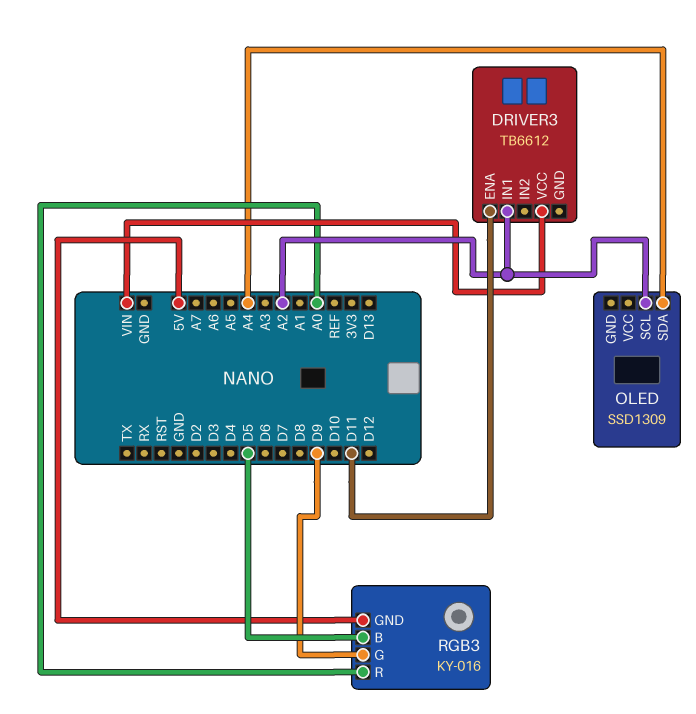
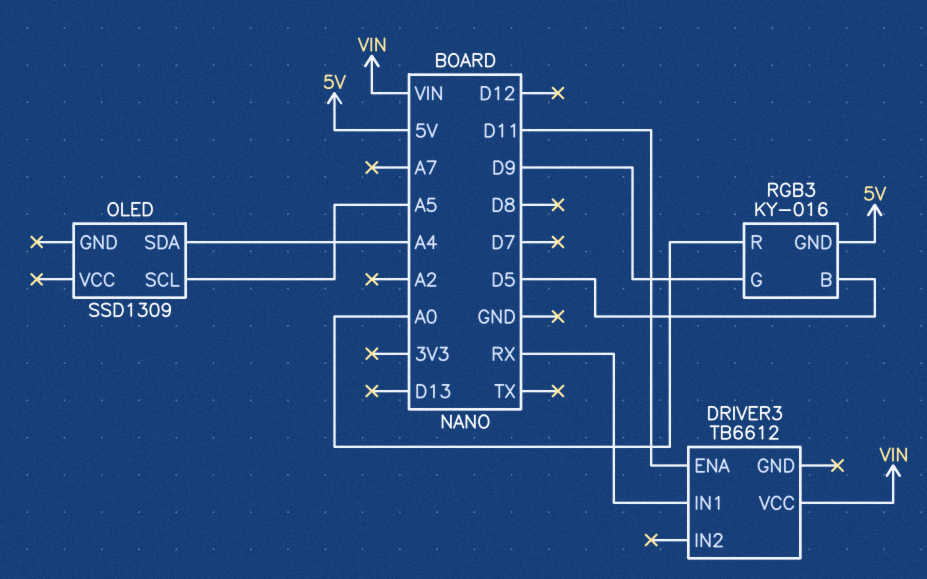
DRIVER3 pin IN1: A2 -> RX
OLED pin SCL: A2 -> A5

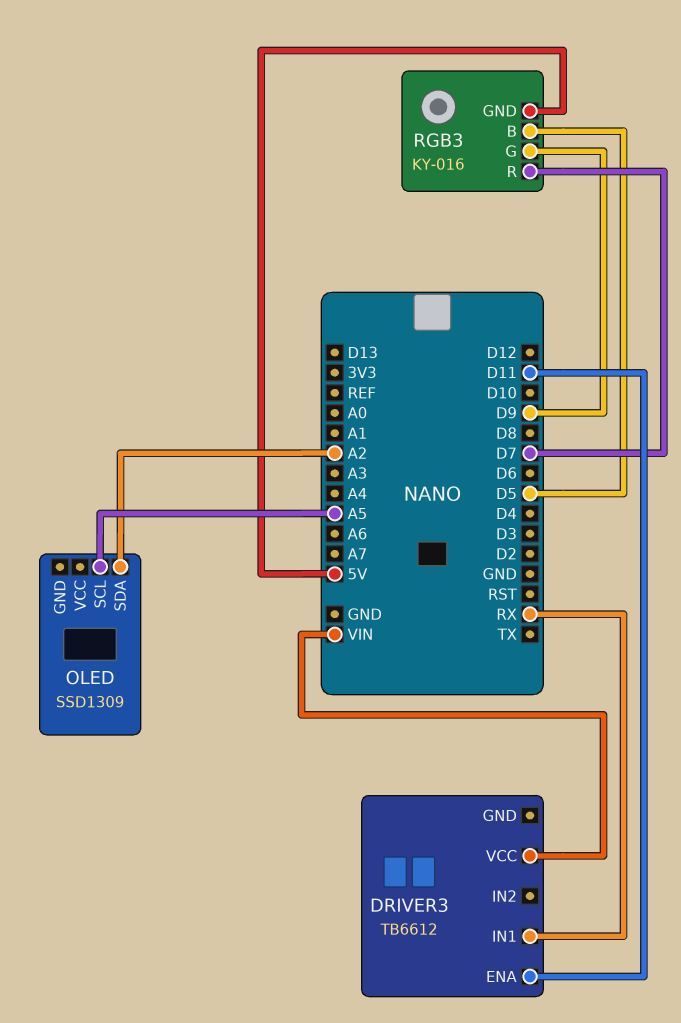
OLED pin SDA: A4 -> A2
RGB3 pin R: A0 -> D7

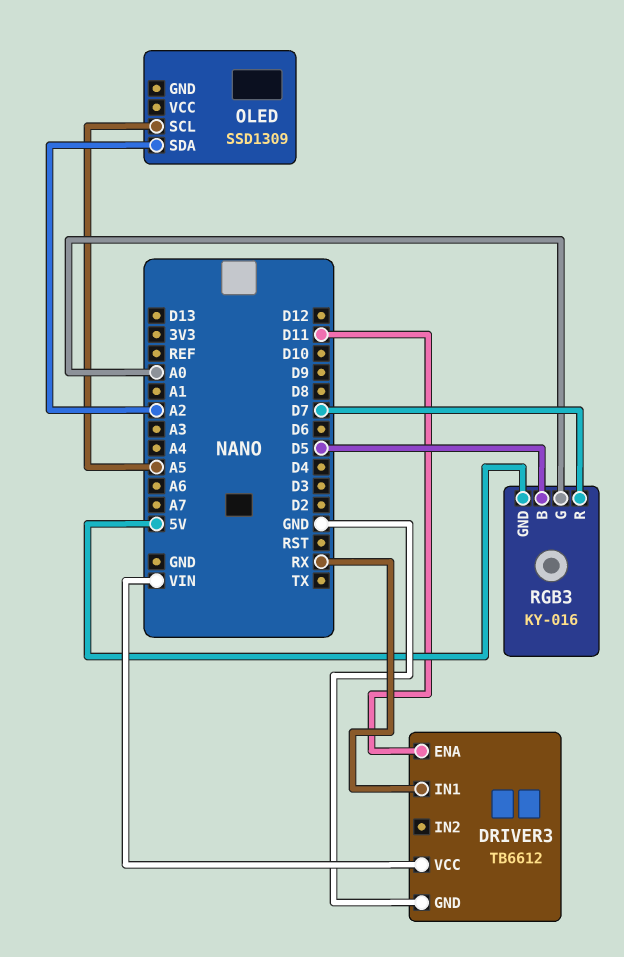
DRIVER3 pin GND: none -> GND
RGB3 pin G: D9 -> A0

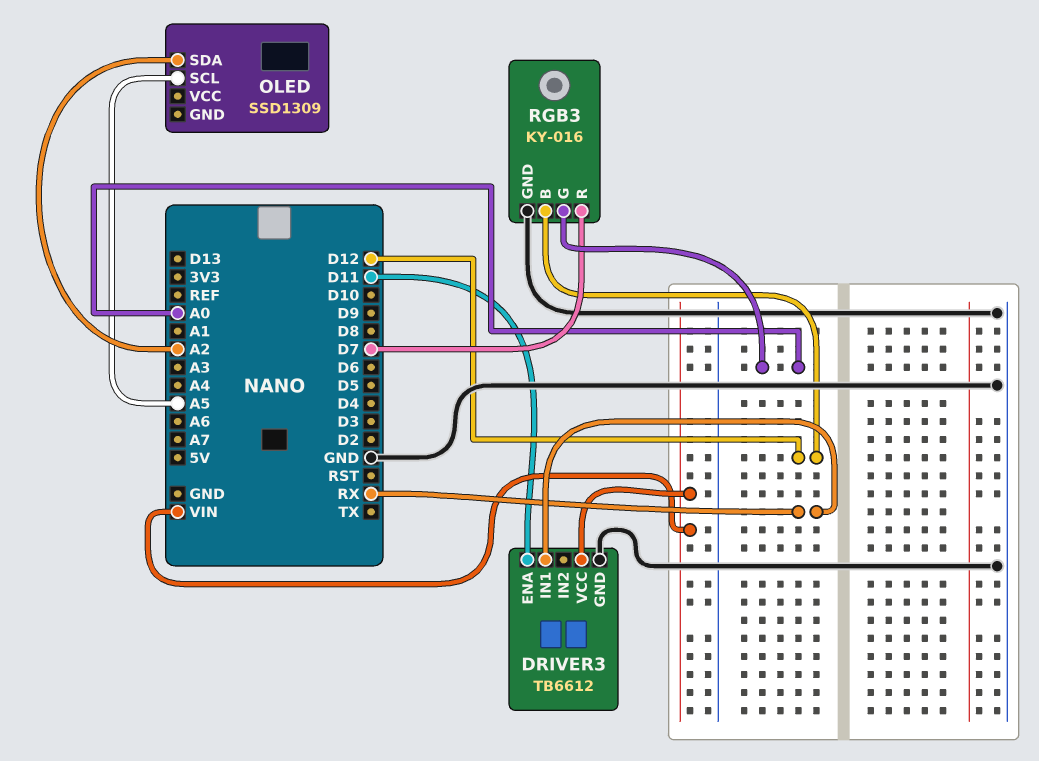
RGB3 pin B: D5 -> D12
RGB3 pin GND: 5V -> GND

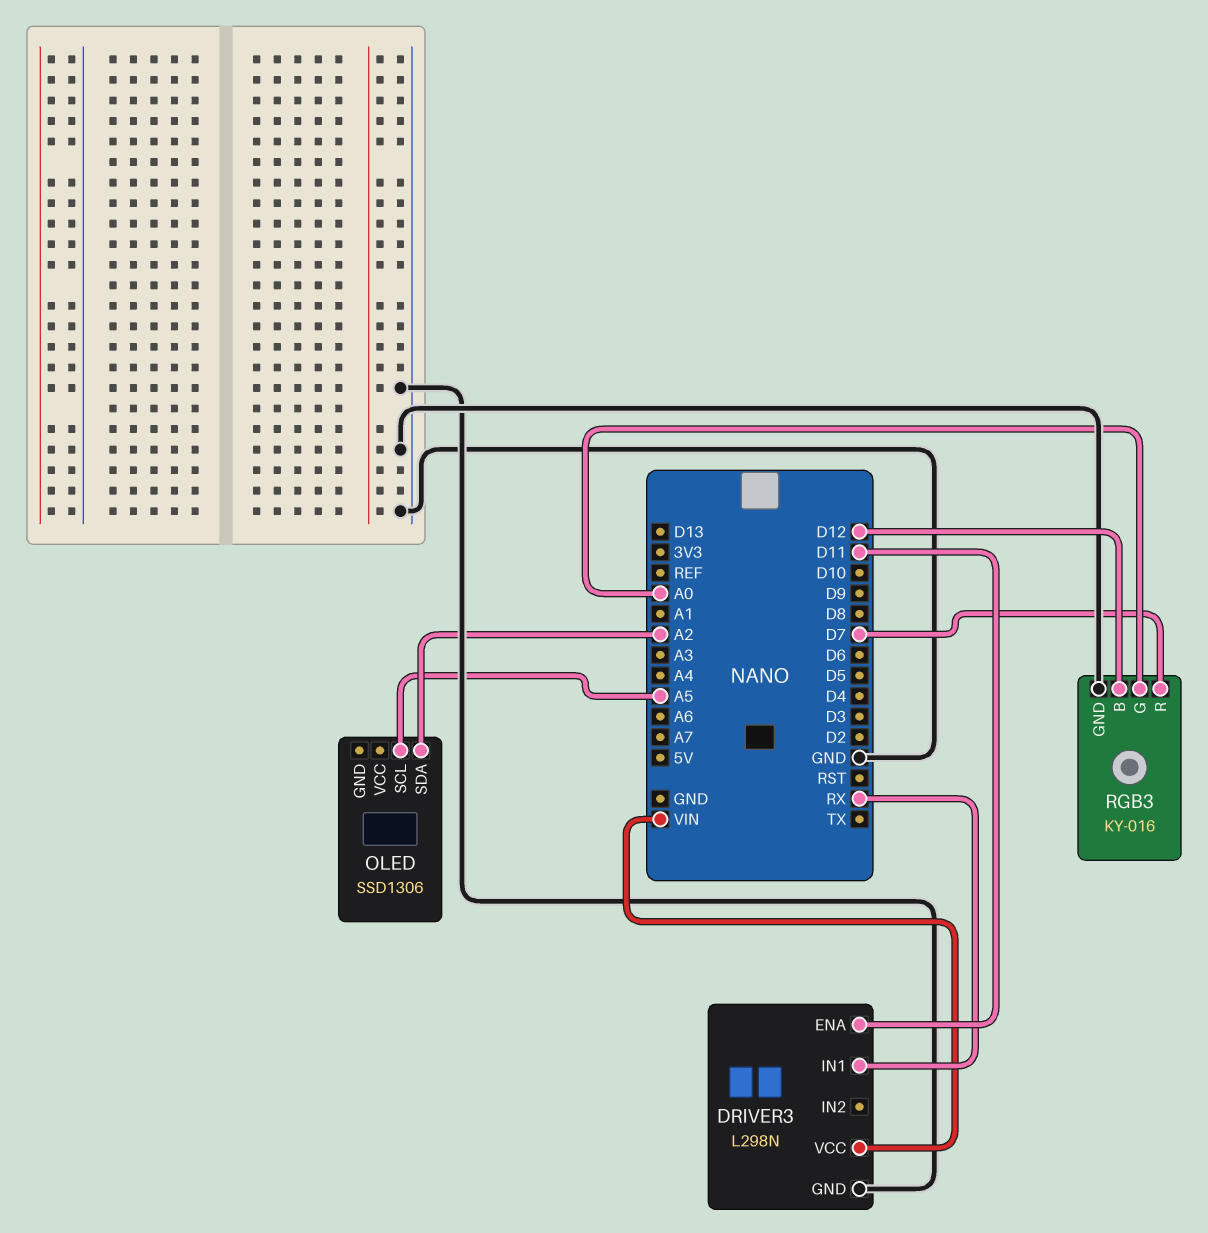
DRIVER3: TB6612 -> L298N
OLED: SSD1309 -> SSD1306

